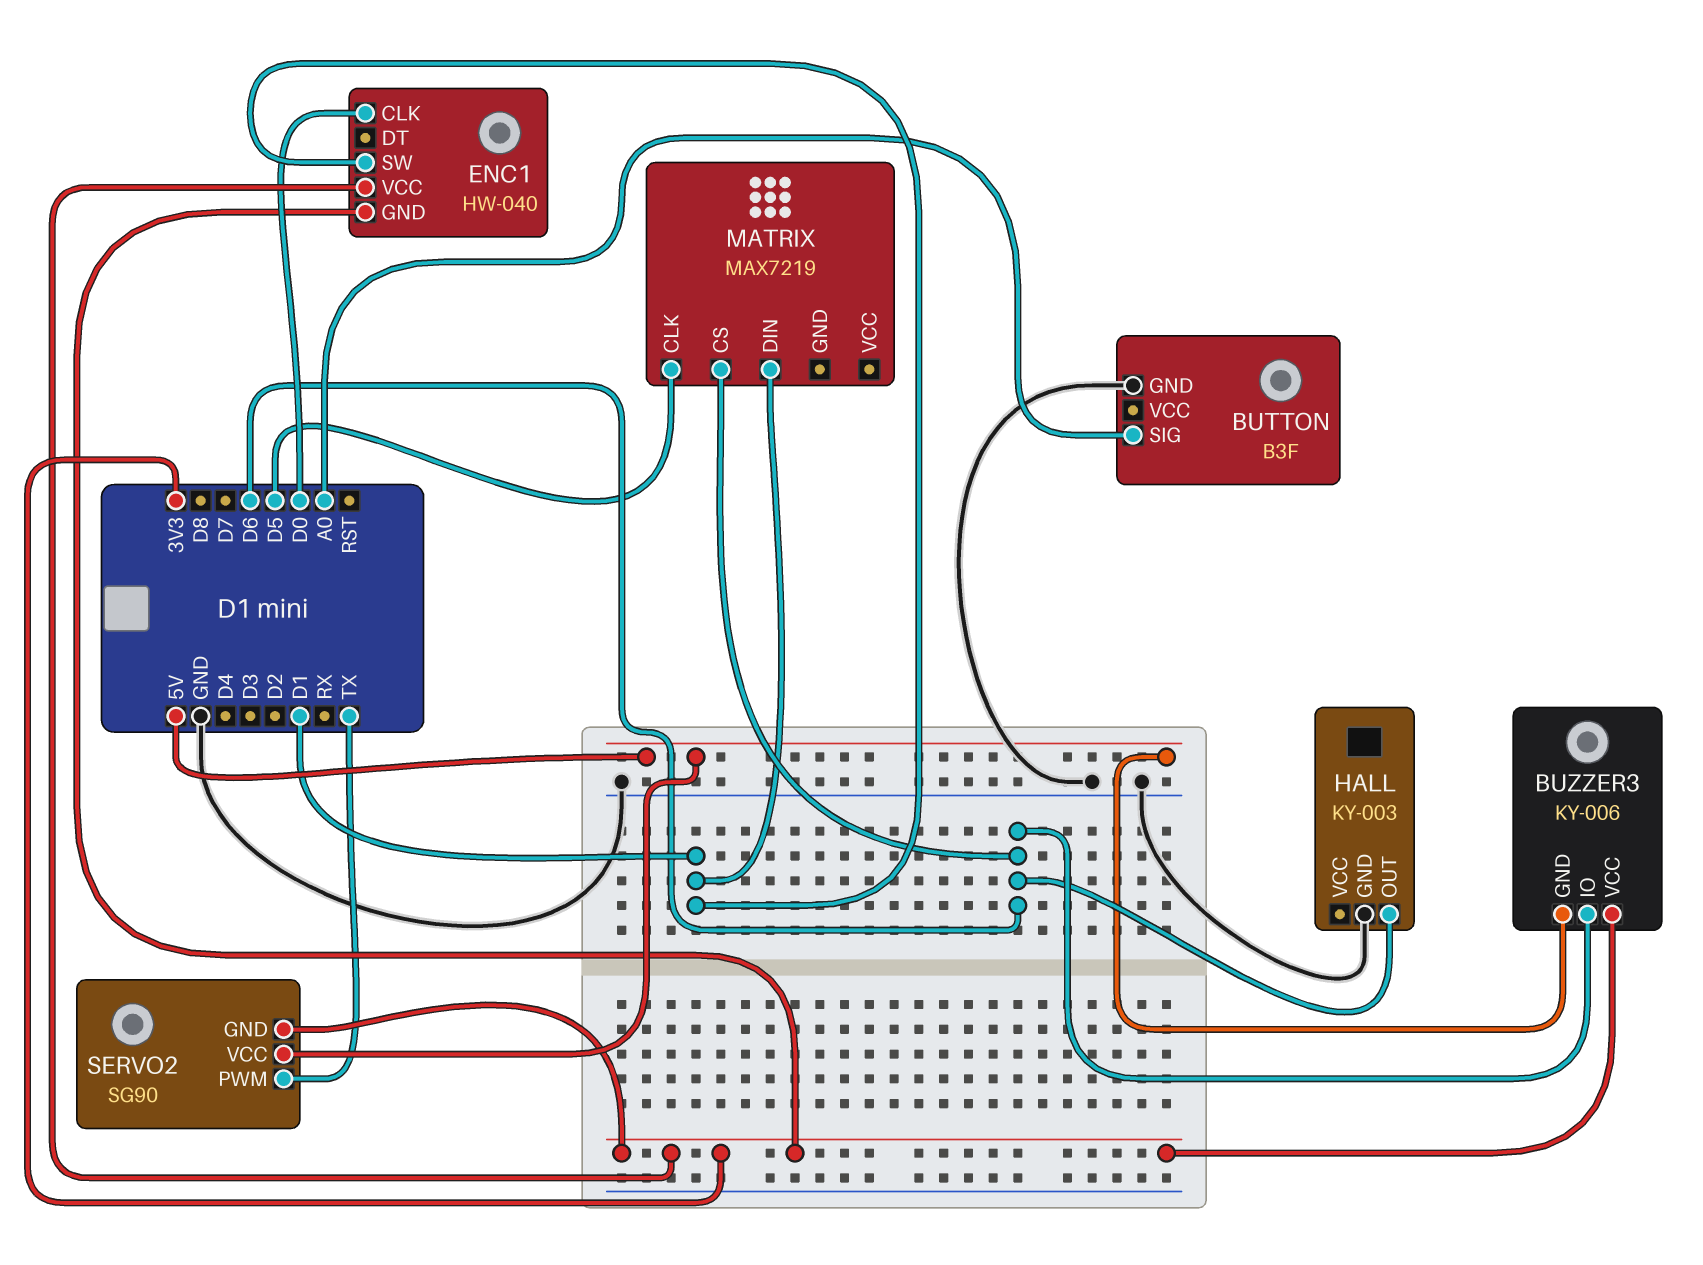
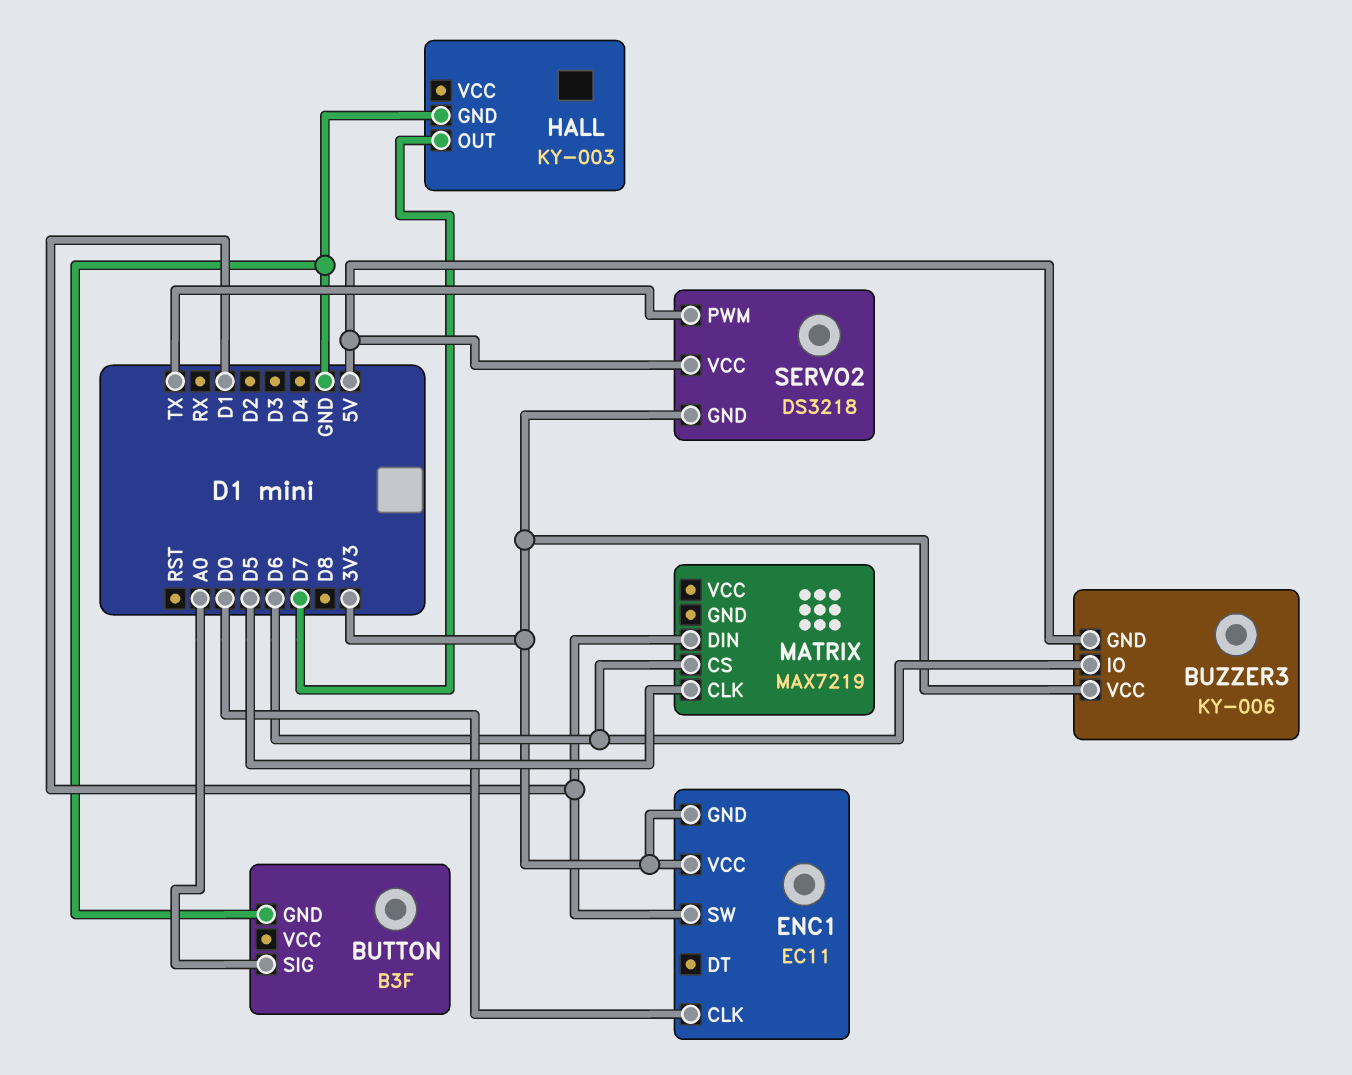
ENC1: HW-040 -> EC11
HALL pin OUT: D6 -> D7
SERVO2: SG90 -> DS3218

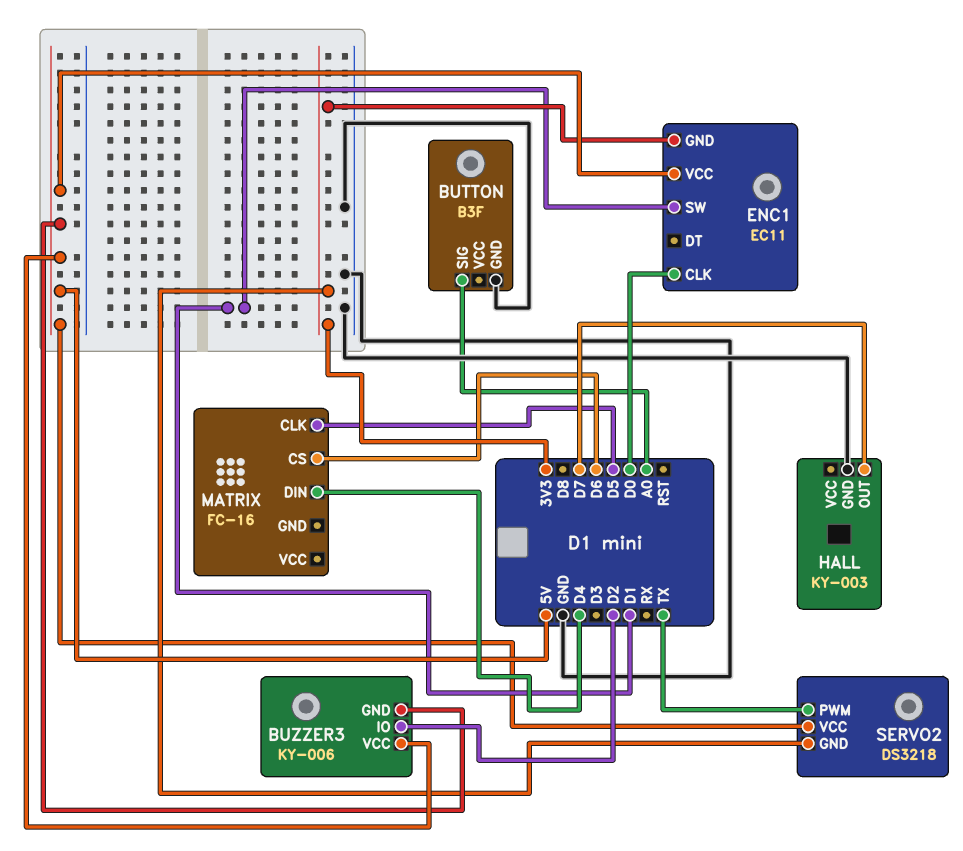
BUZZER3 pin IO: D6 -> D2
BUZZER3 pin VCC: 3V3 -> 5V
ENC1 pin VCC: 3V3 -> 5V
MATRIX: MAX7219 -> FC-16
MATRIX pin DIN: D1 -> D4

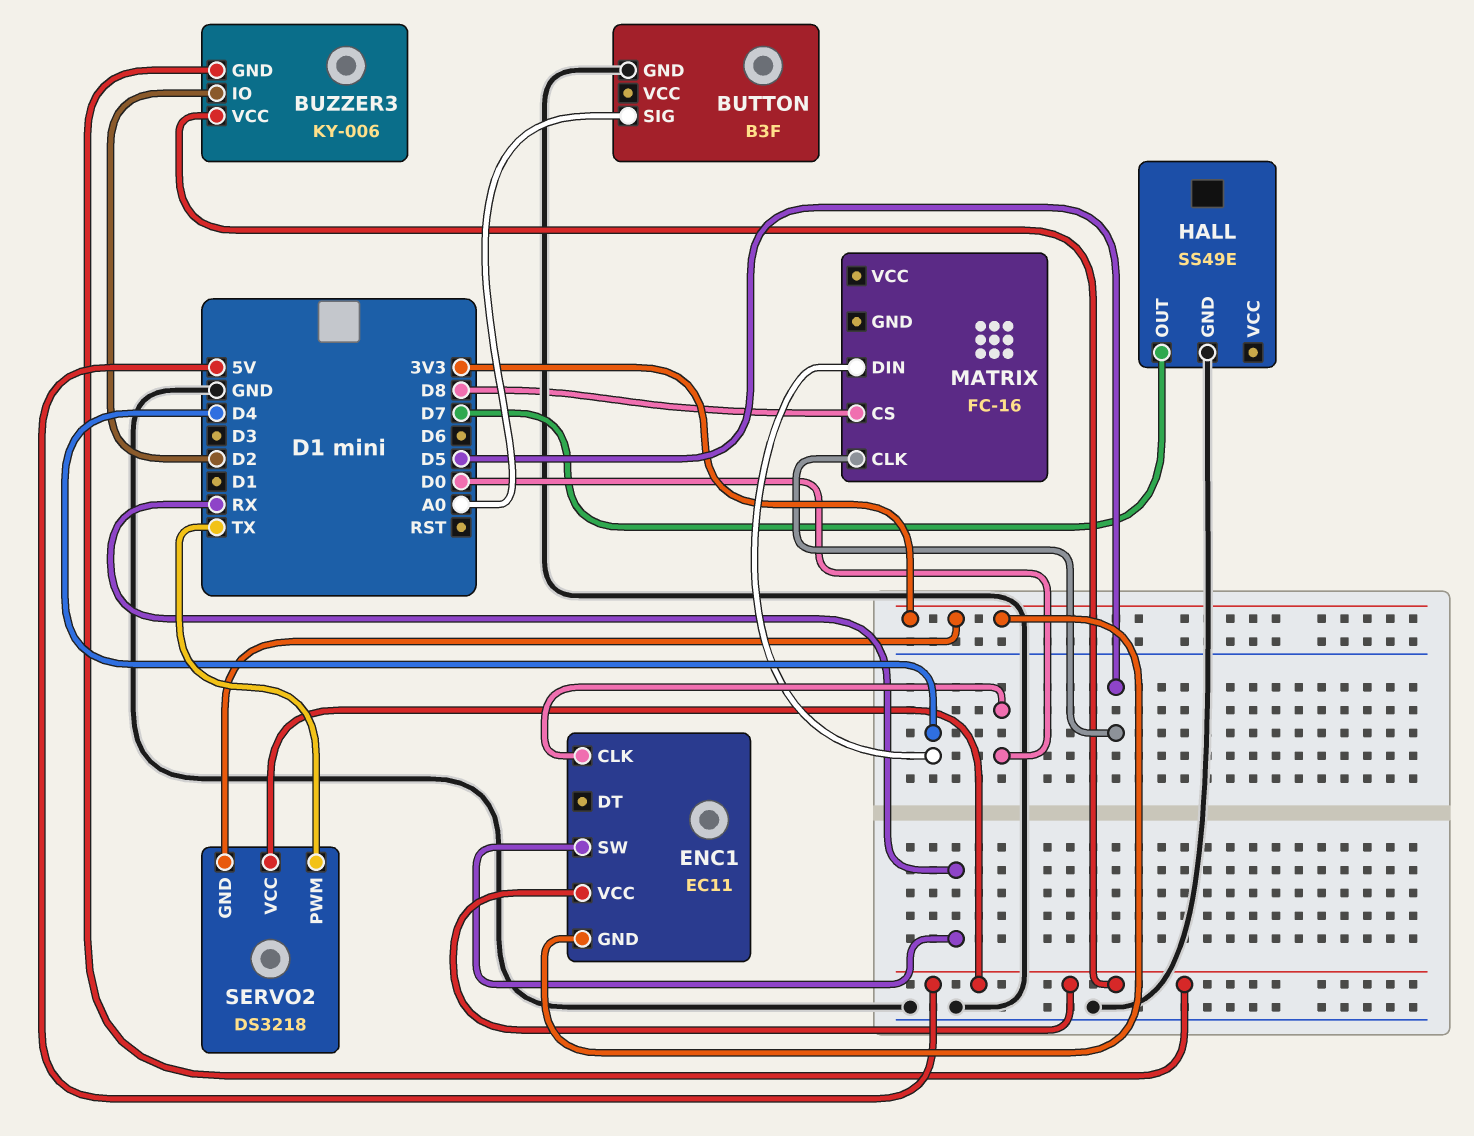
ENC1 pin SW: D1 -> RX
HALL: KY-003 -> SS49E
MATRIX pin CS: D6 -> D8

